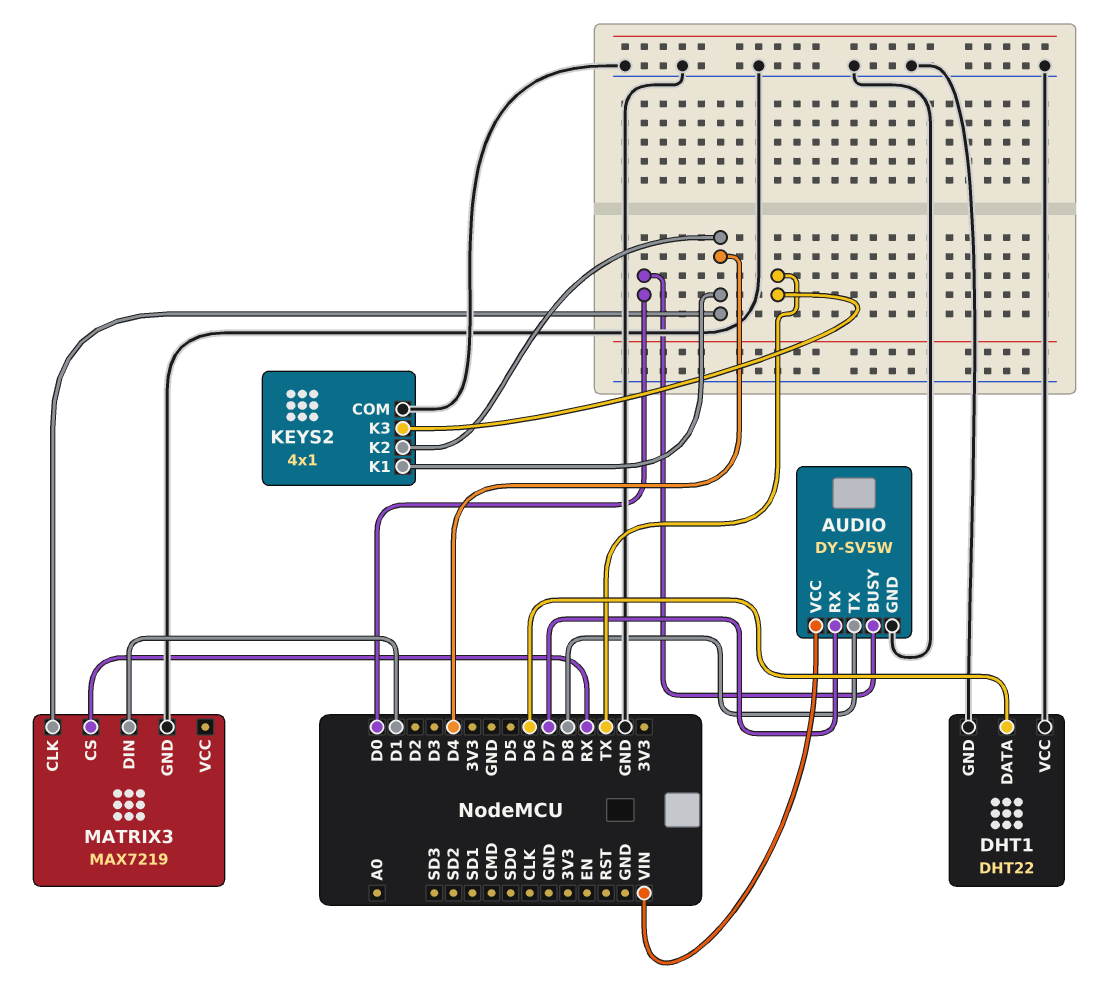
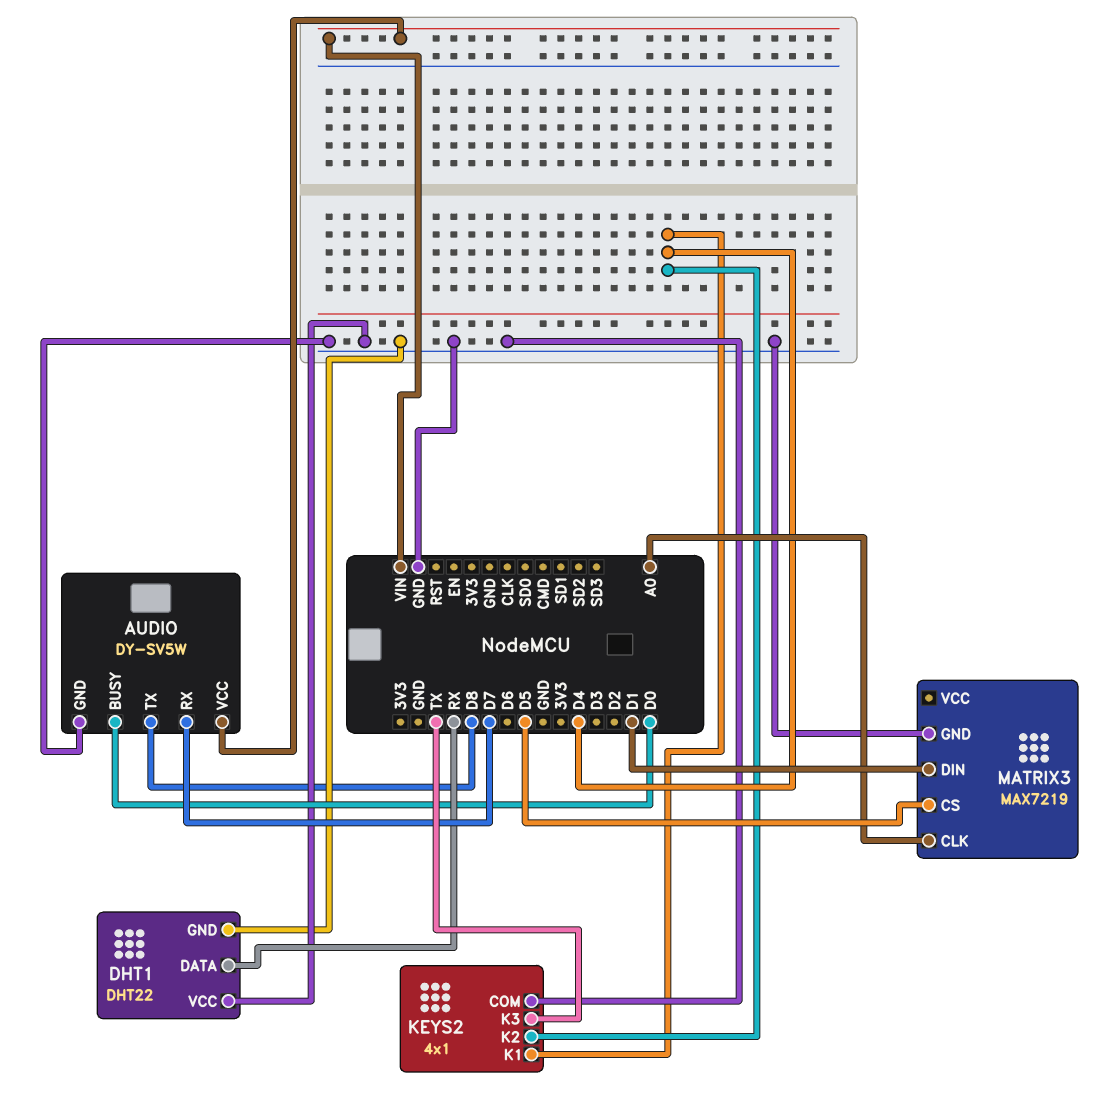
DHT1 pin DATA: D6 -> RX
MATRIX3 pin CLK: D4 -> A0
MATRIX3 pin CS: RX -> D5

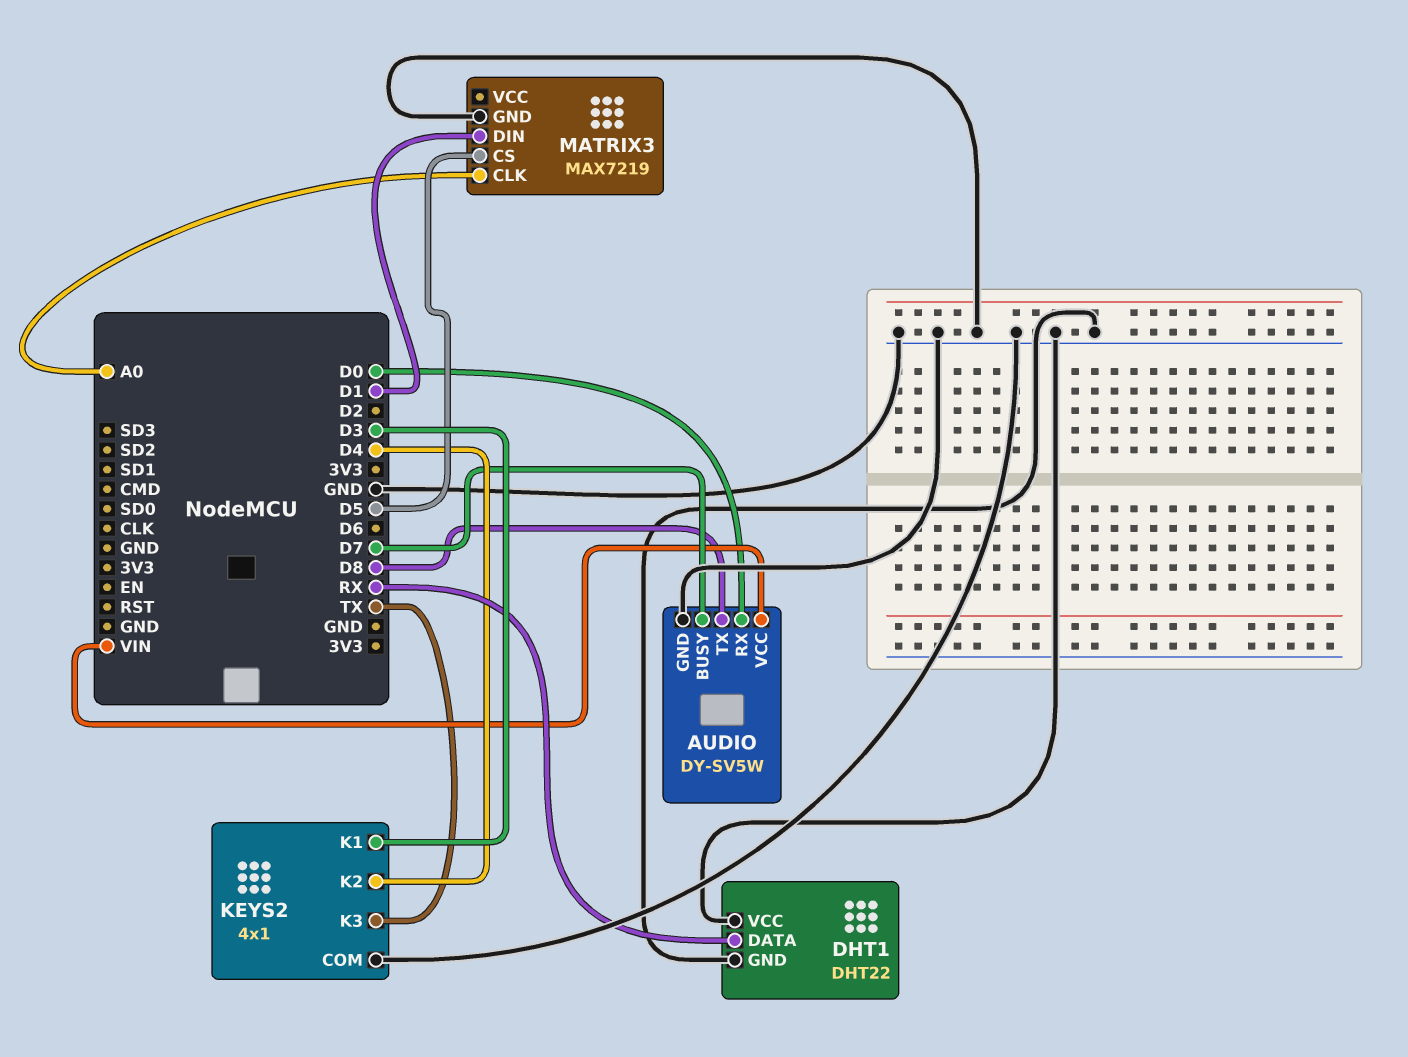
AUDIO pin BUSY: D0 -> D7
AUDIO pin RX: D7 -> D0
KEYS2 pin K1: D4 -> D3

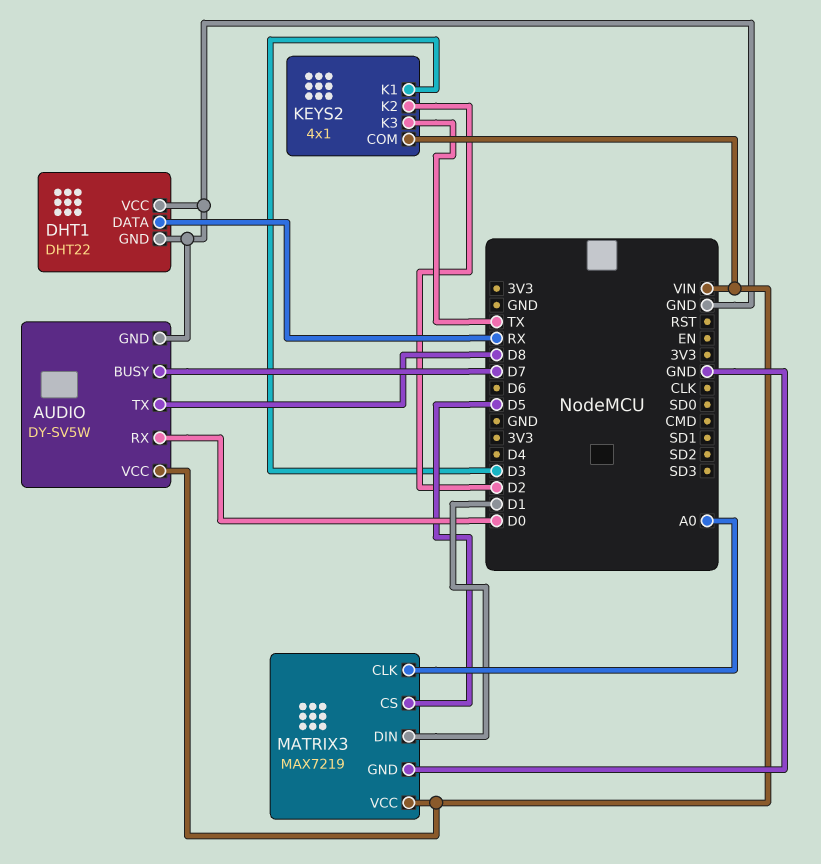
KEYS2 pin COM: GND -> VIN
KEYS2 pin K2: D4 -> D2
MATRIX3 pin VCC: none -> VIN

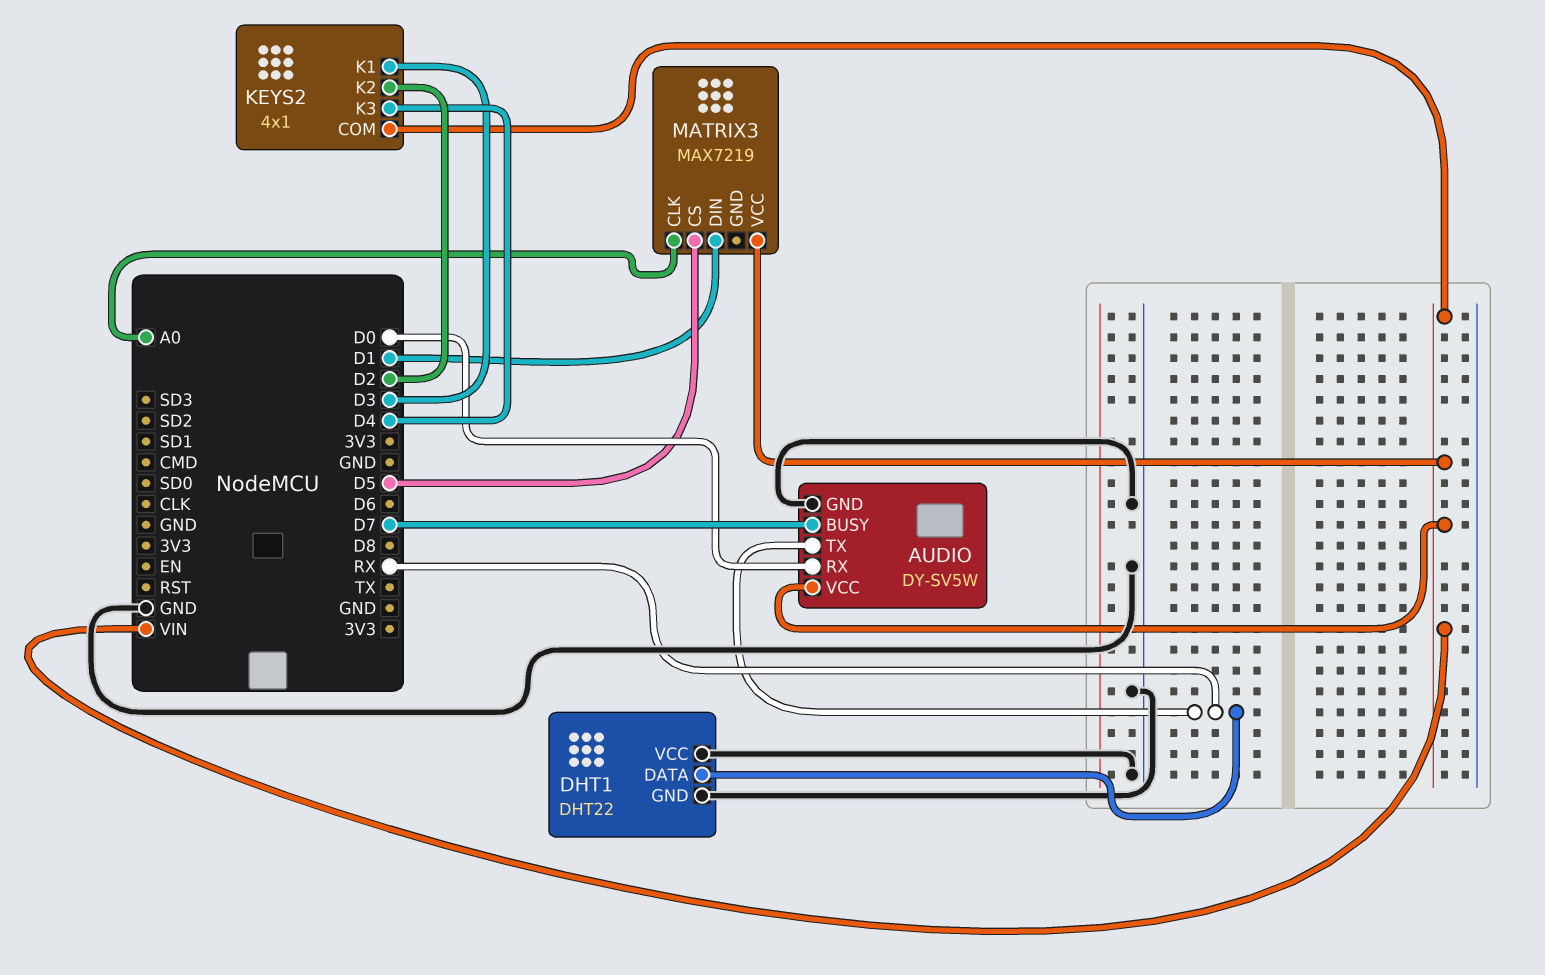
AUDIO pin TX: D8 -> RX
KEYS2 pin K3: TX -> D4
MATRIX3 pin GND: GND -> none

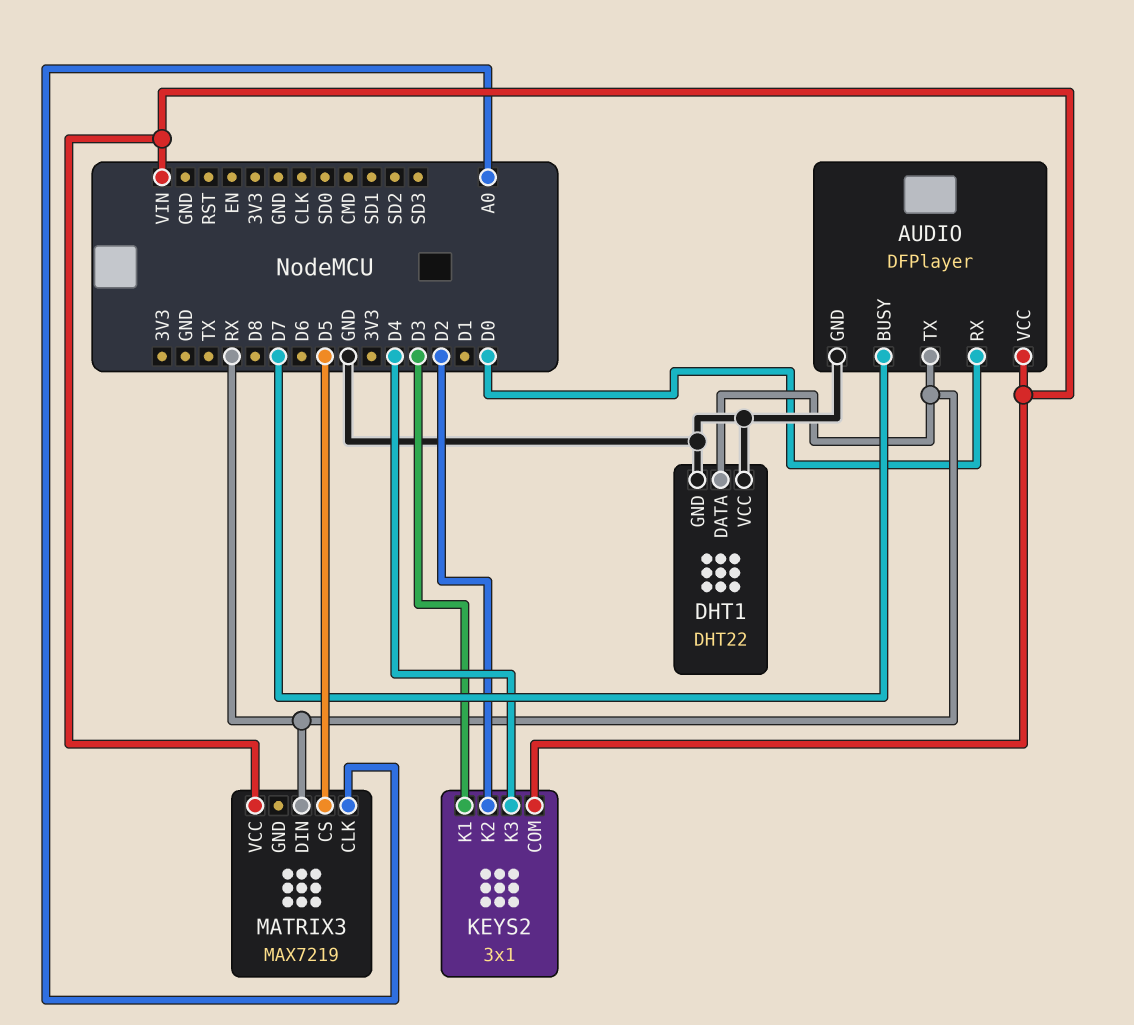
AUDIO: DY-SV5W -> DFPlayer
KEYS2: 4x1 -> 3x1
MATRIX3 pin DIN: D1 -> RX

